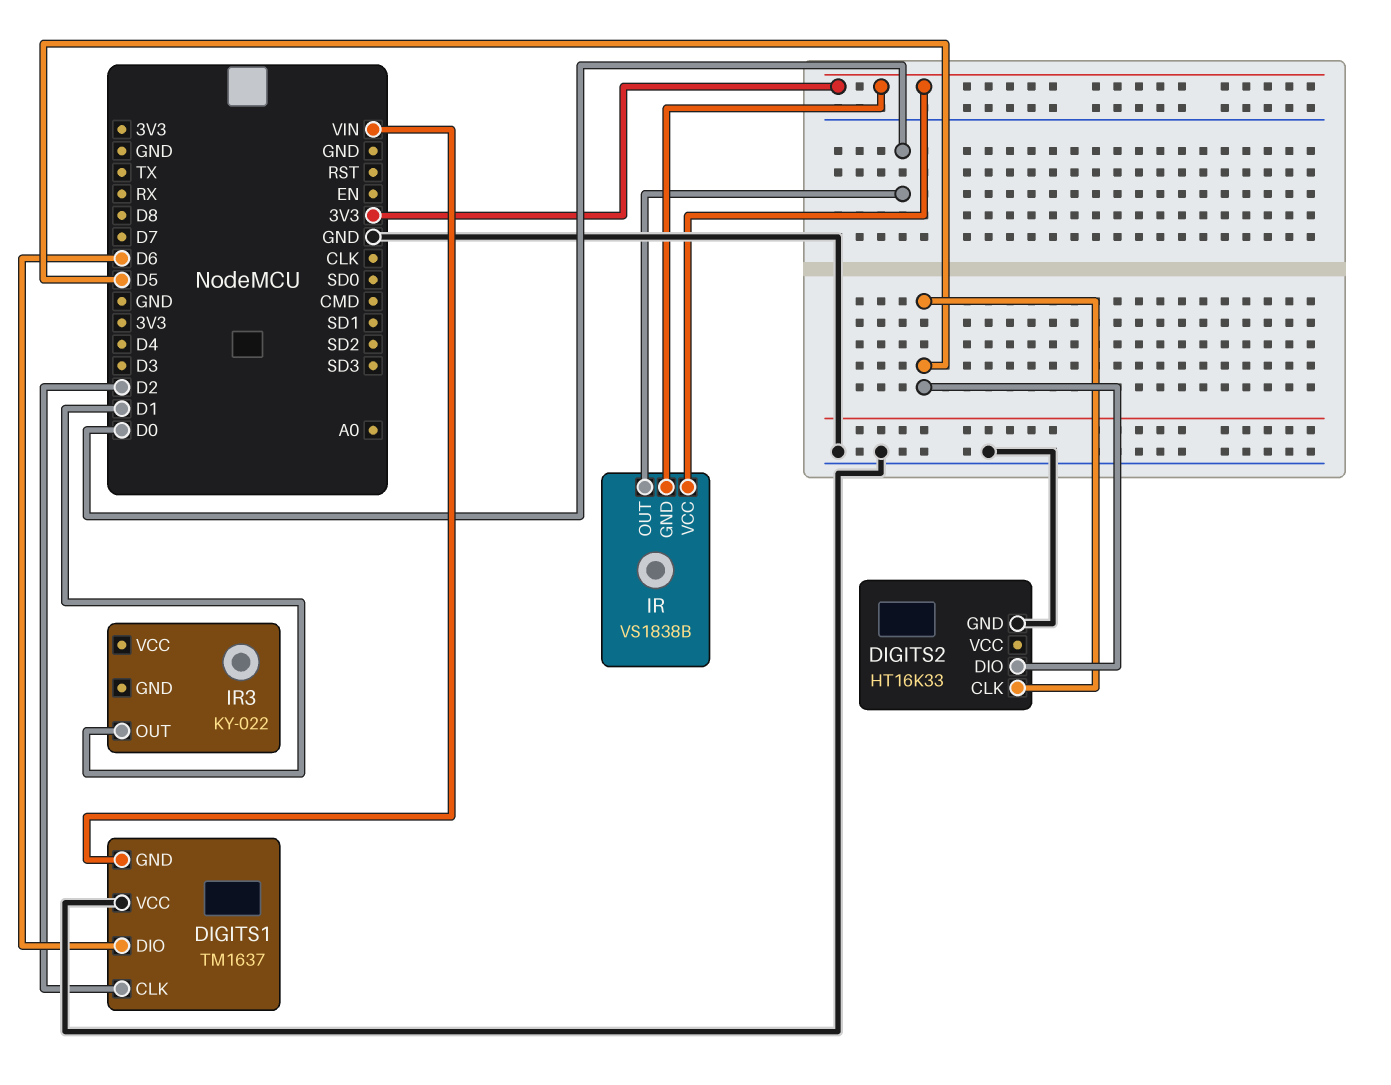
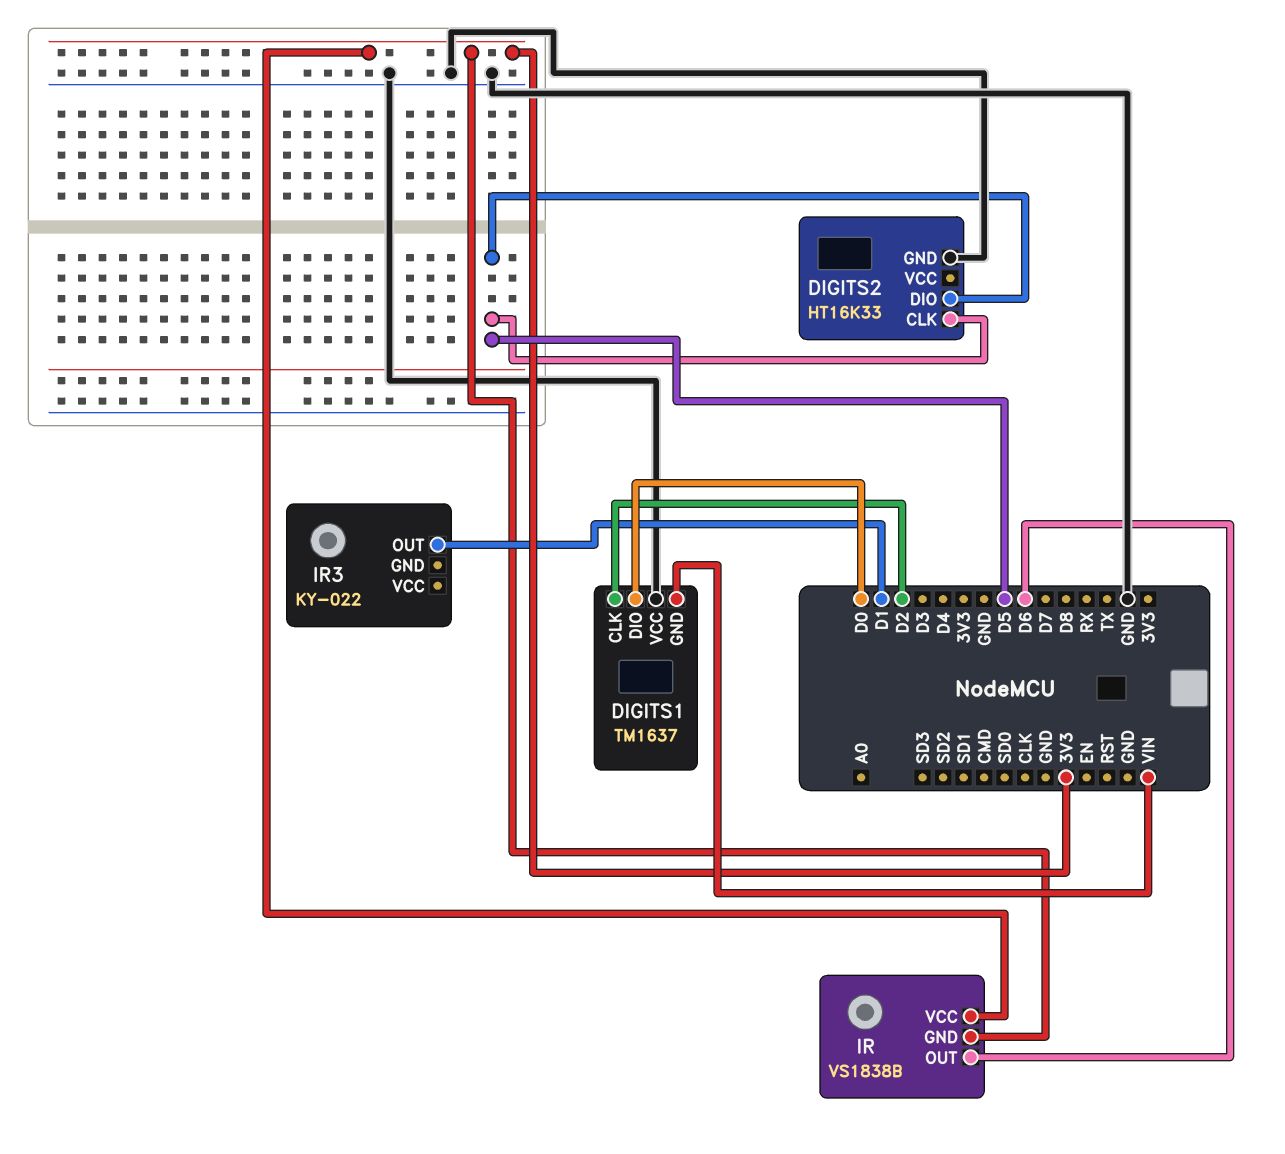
DIGITS1 pin DIO: D6 -> D0
IR pin OUT: D0 -> D6

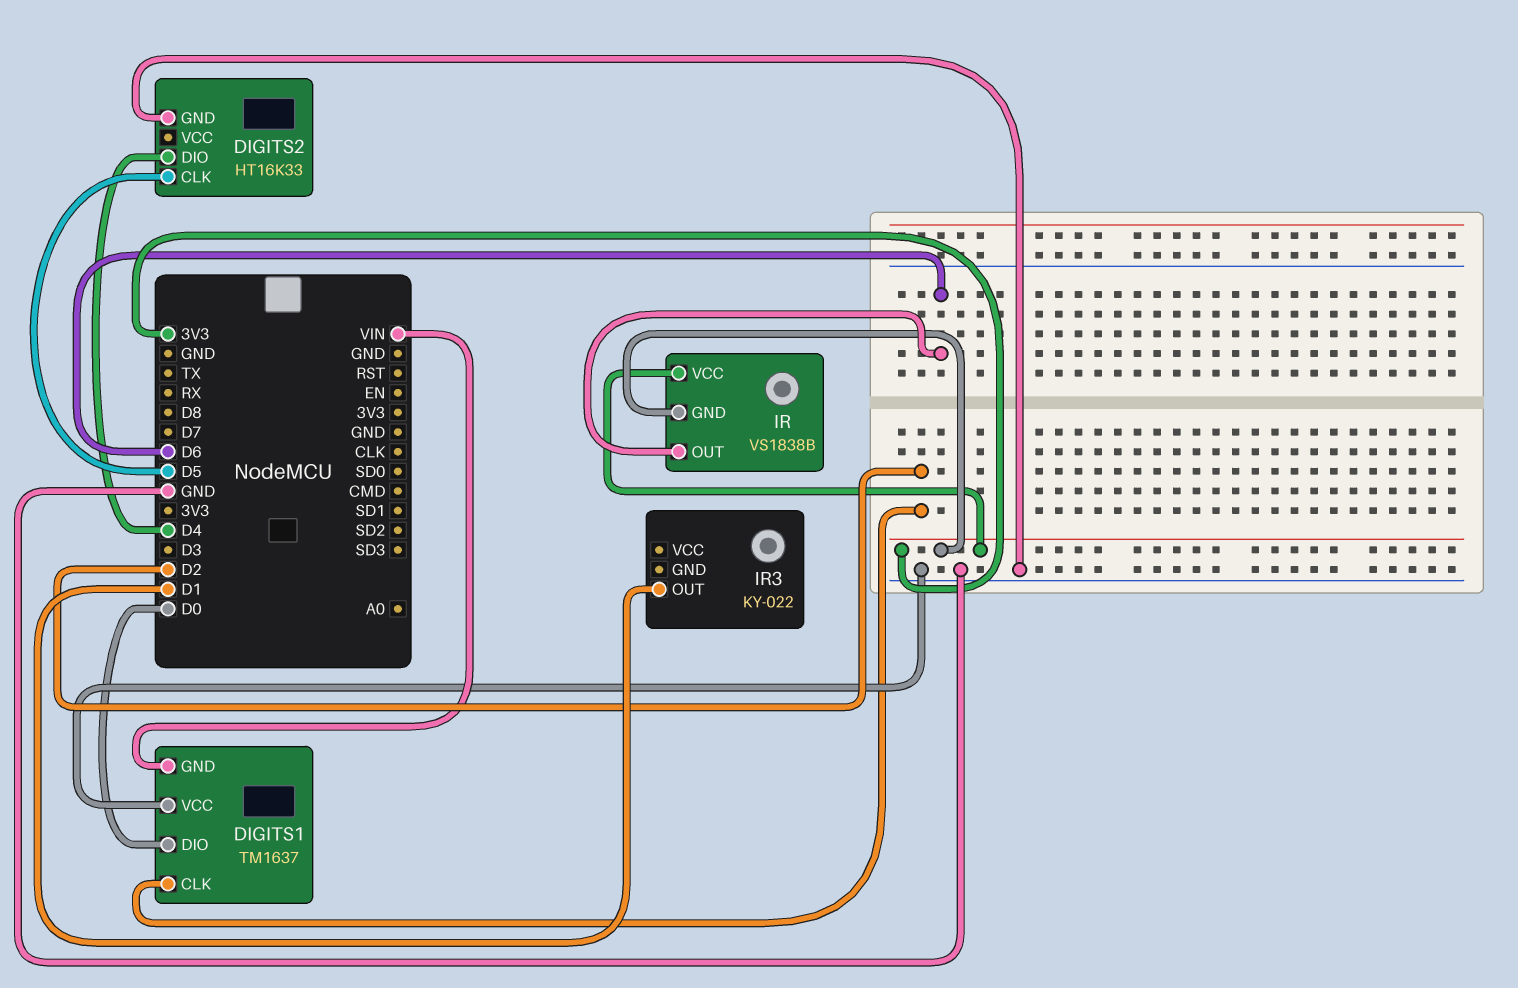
DIGITS2 pin DIO: D5 -> D4

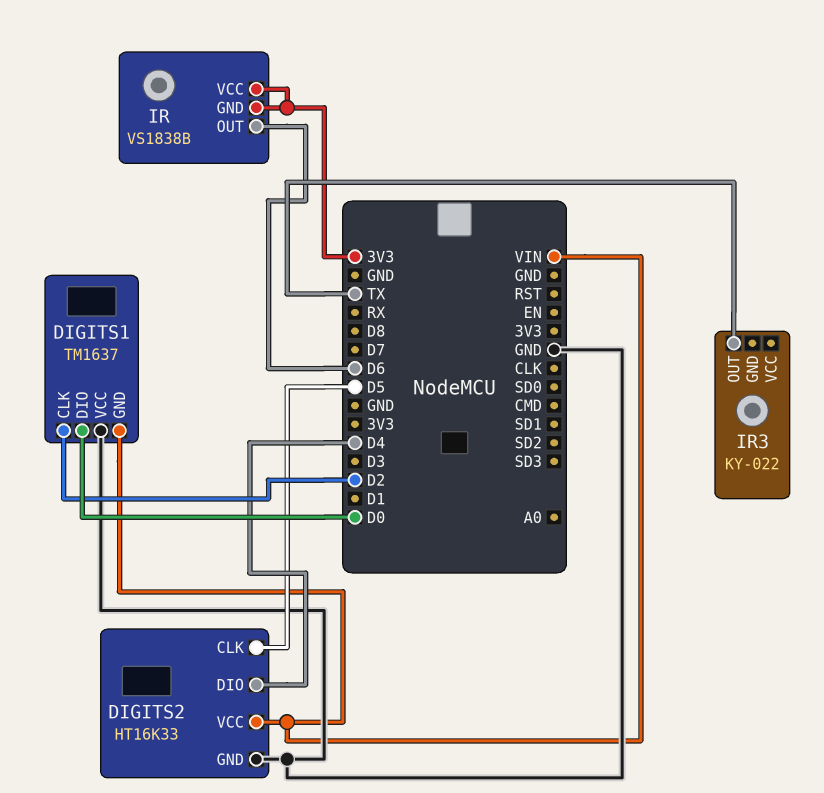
DIGITS2 pin VCC: none -> VIN
IR3 pin OUT: D1 -> TX

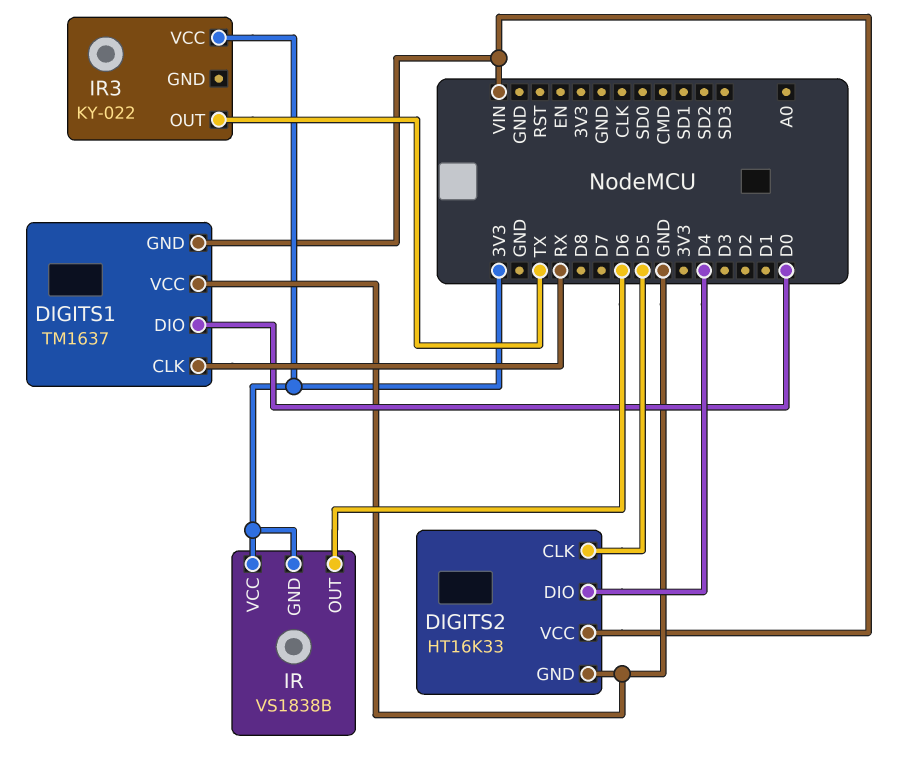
DIGITS1 pin CLK: D2 -> RX
IR3 pin VCC: none -> 3V3

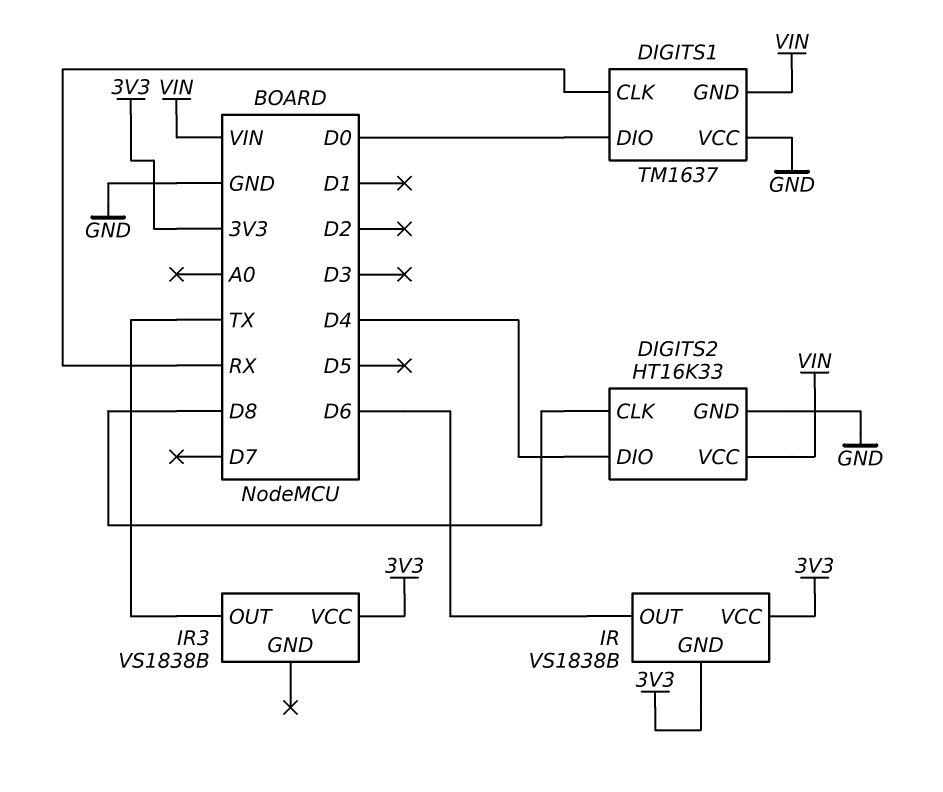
DIGITS2 pin CLK: D5 -> D8
IR3: KY-022 -> VS1838B

